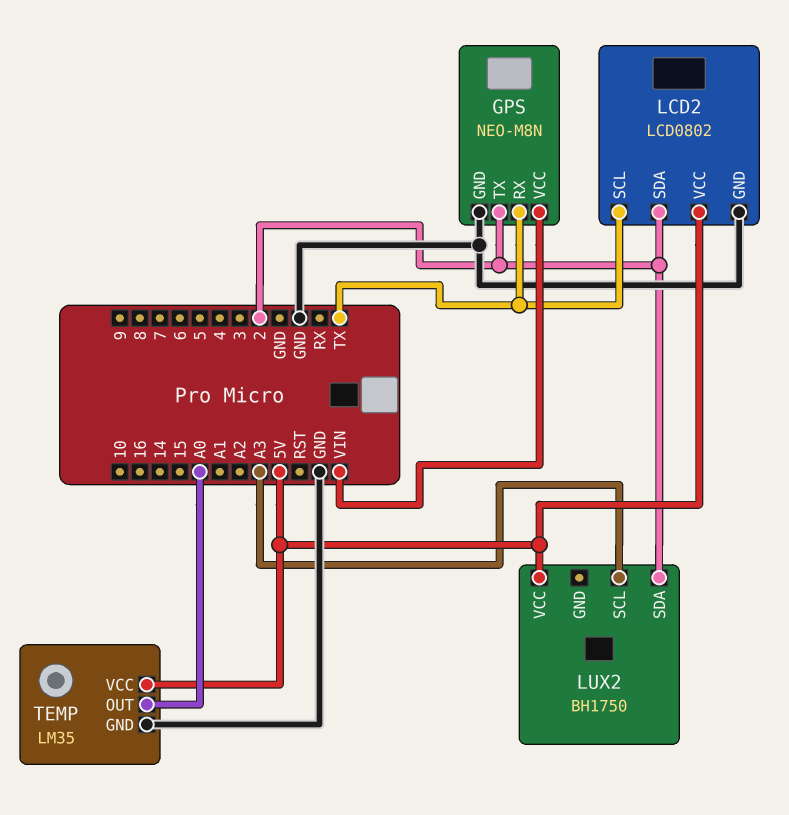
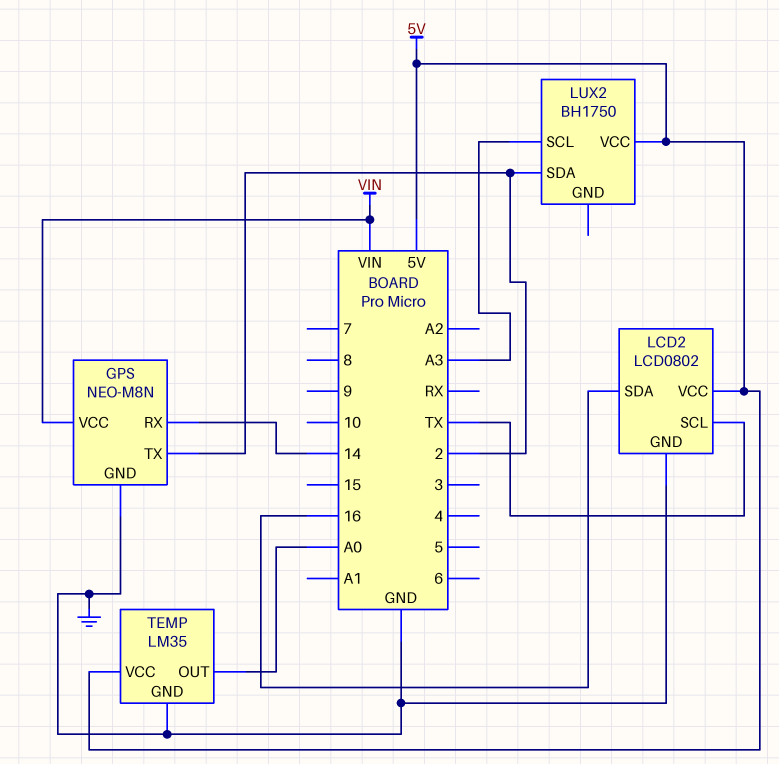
GPS pin RX: TX -> 14
LCD2 pin SDA: 2 -> 16

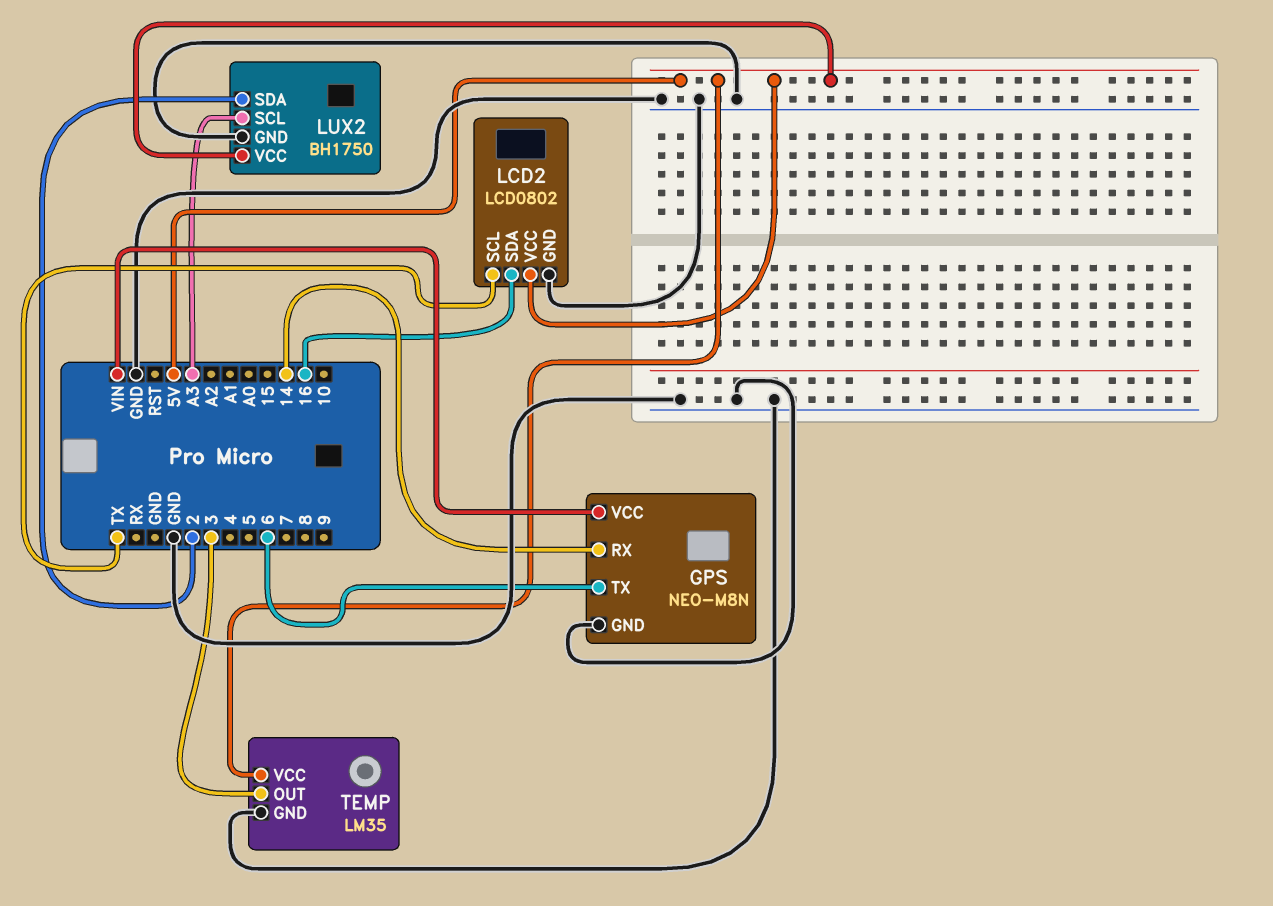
GPS pin TX: 2 -> 6
LUX2 pin GND: none -> GND
TEMP pin OUT: A0 -> 3

